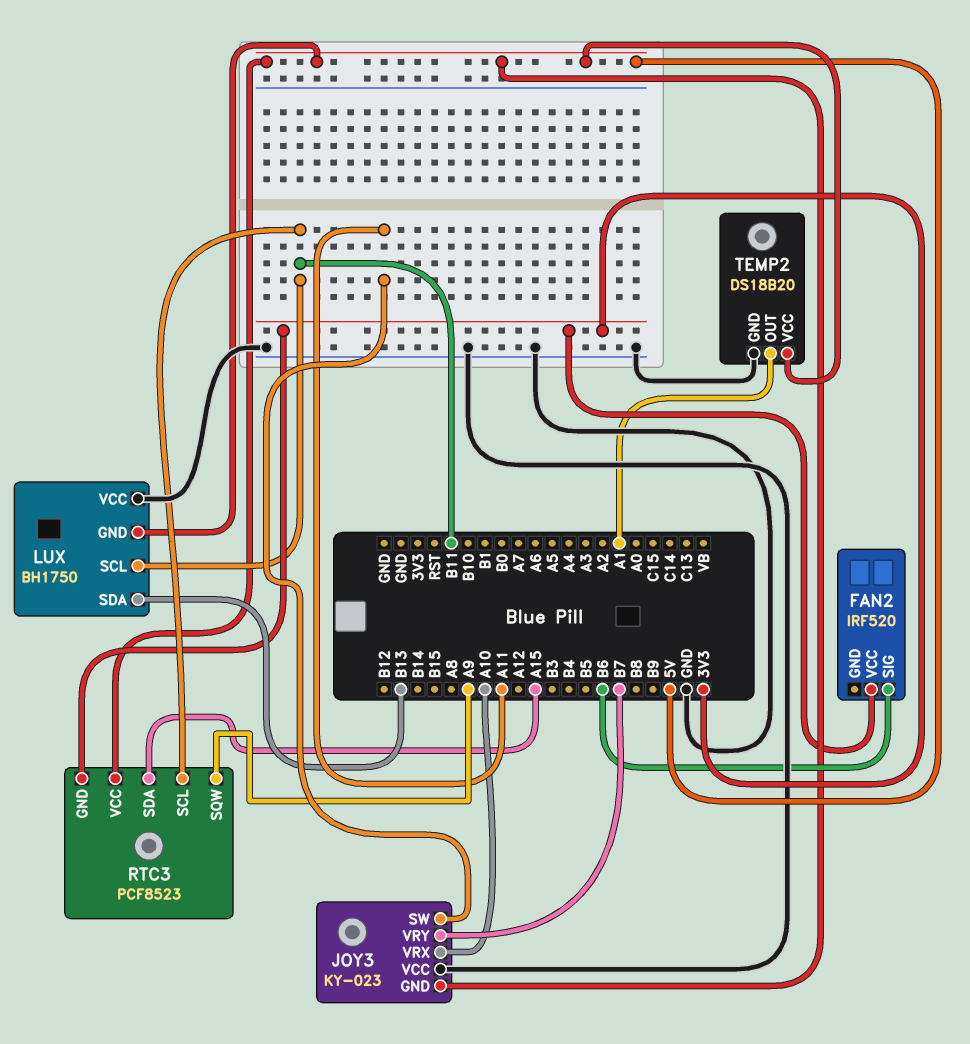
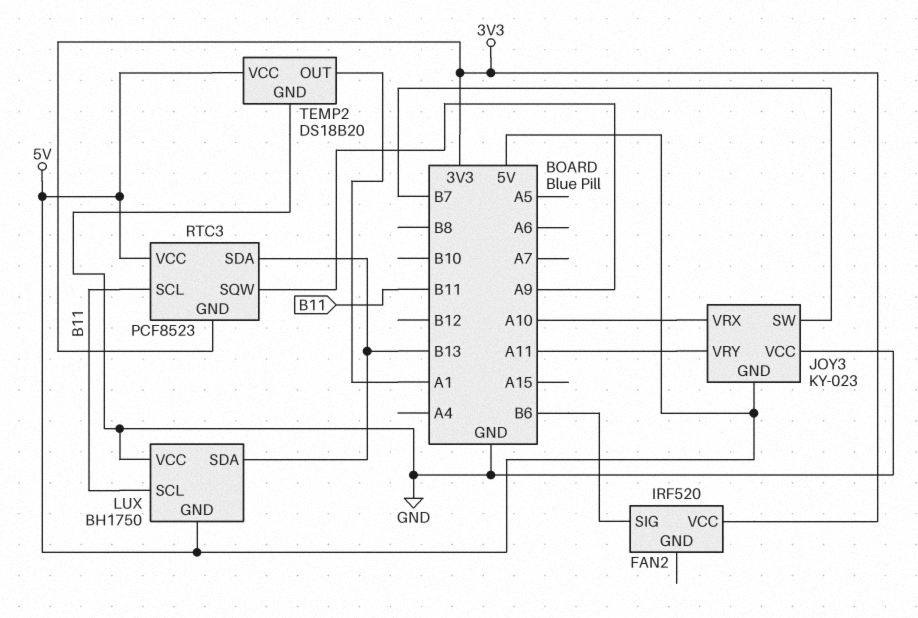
JOY3 pin SW: A11 -> B7
JOY3 pin VRY: B7 -> A11
RTC3 pin SDA: A15 -> B13

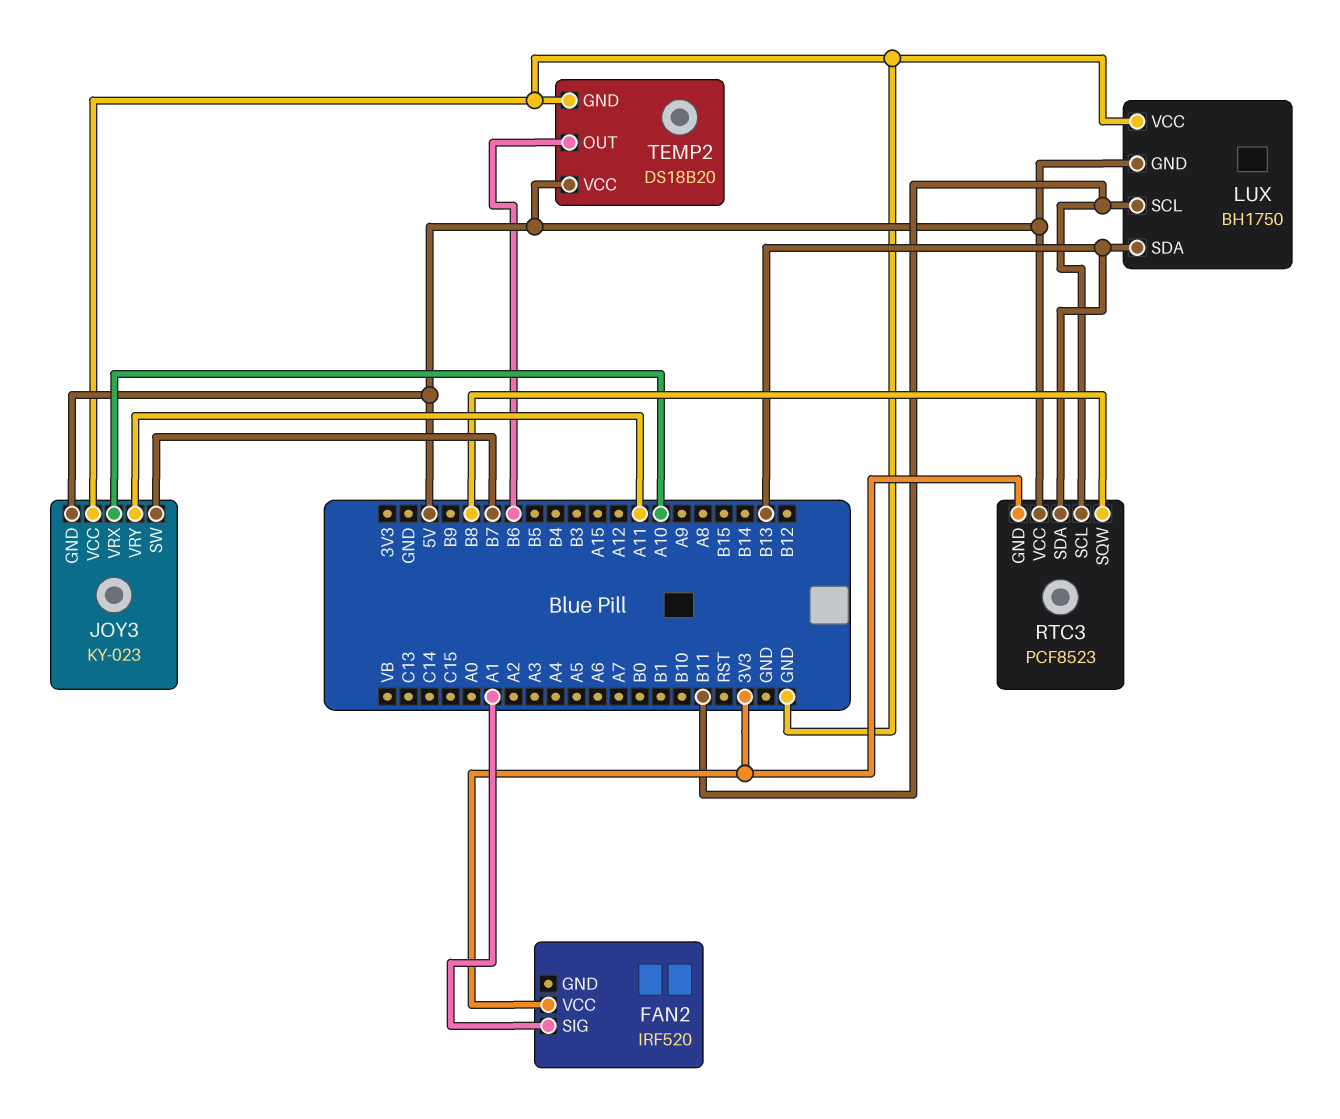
FAN2 pin SIG: B6 -> A1
RTC3 pin SQW: A9 -> B8
TEMP2 pin OUT: A1 -> B6

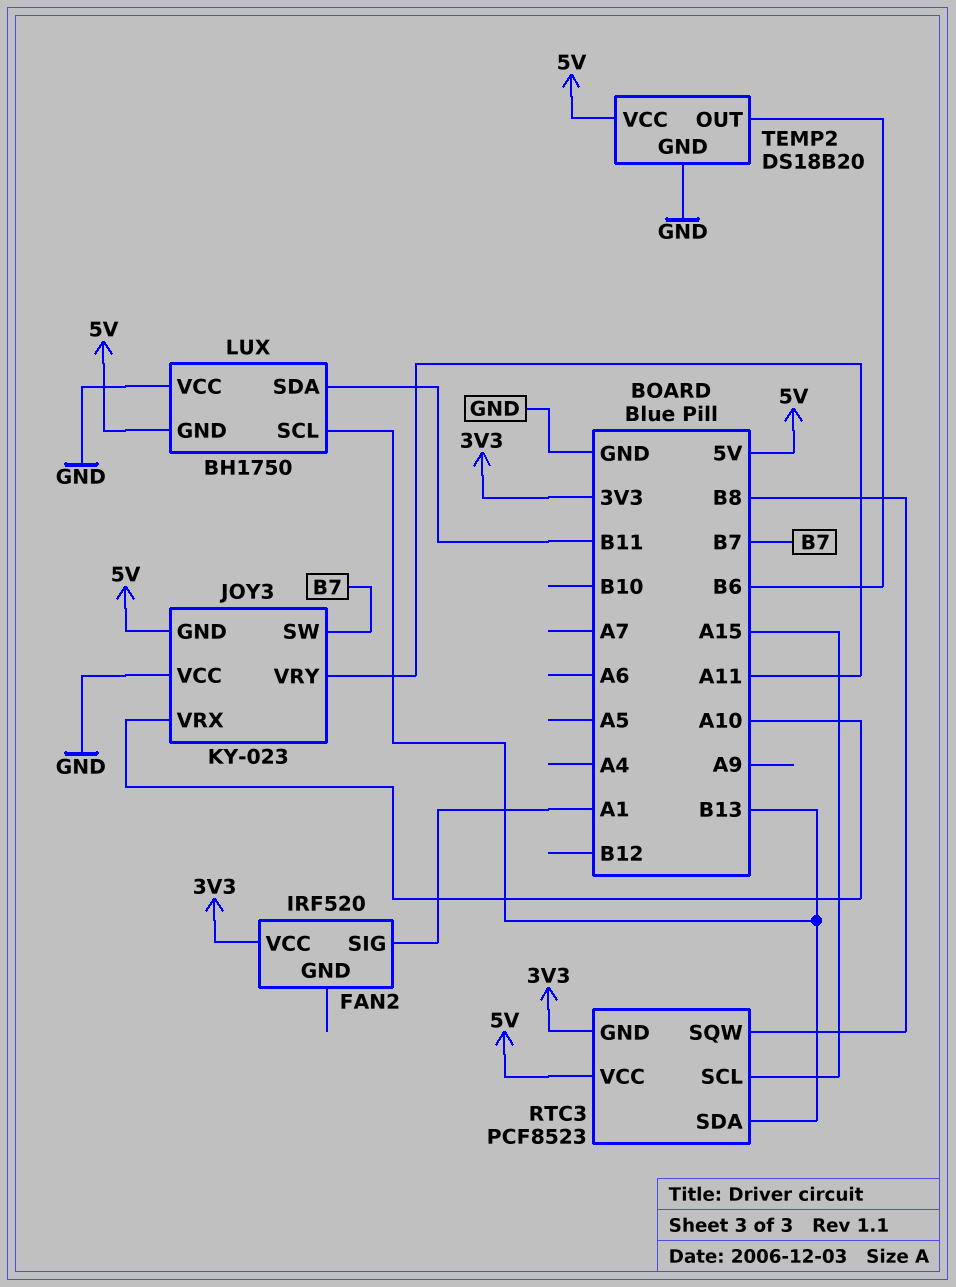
LUX pin SCL: B11 -> B13
LUX pin SDA: B13 -> B11
RTC3 pin SCL: B11 -> A15

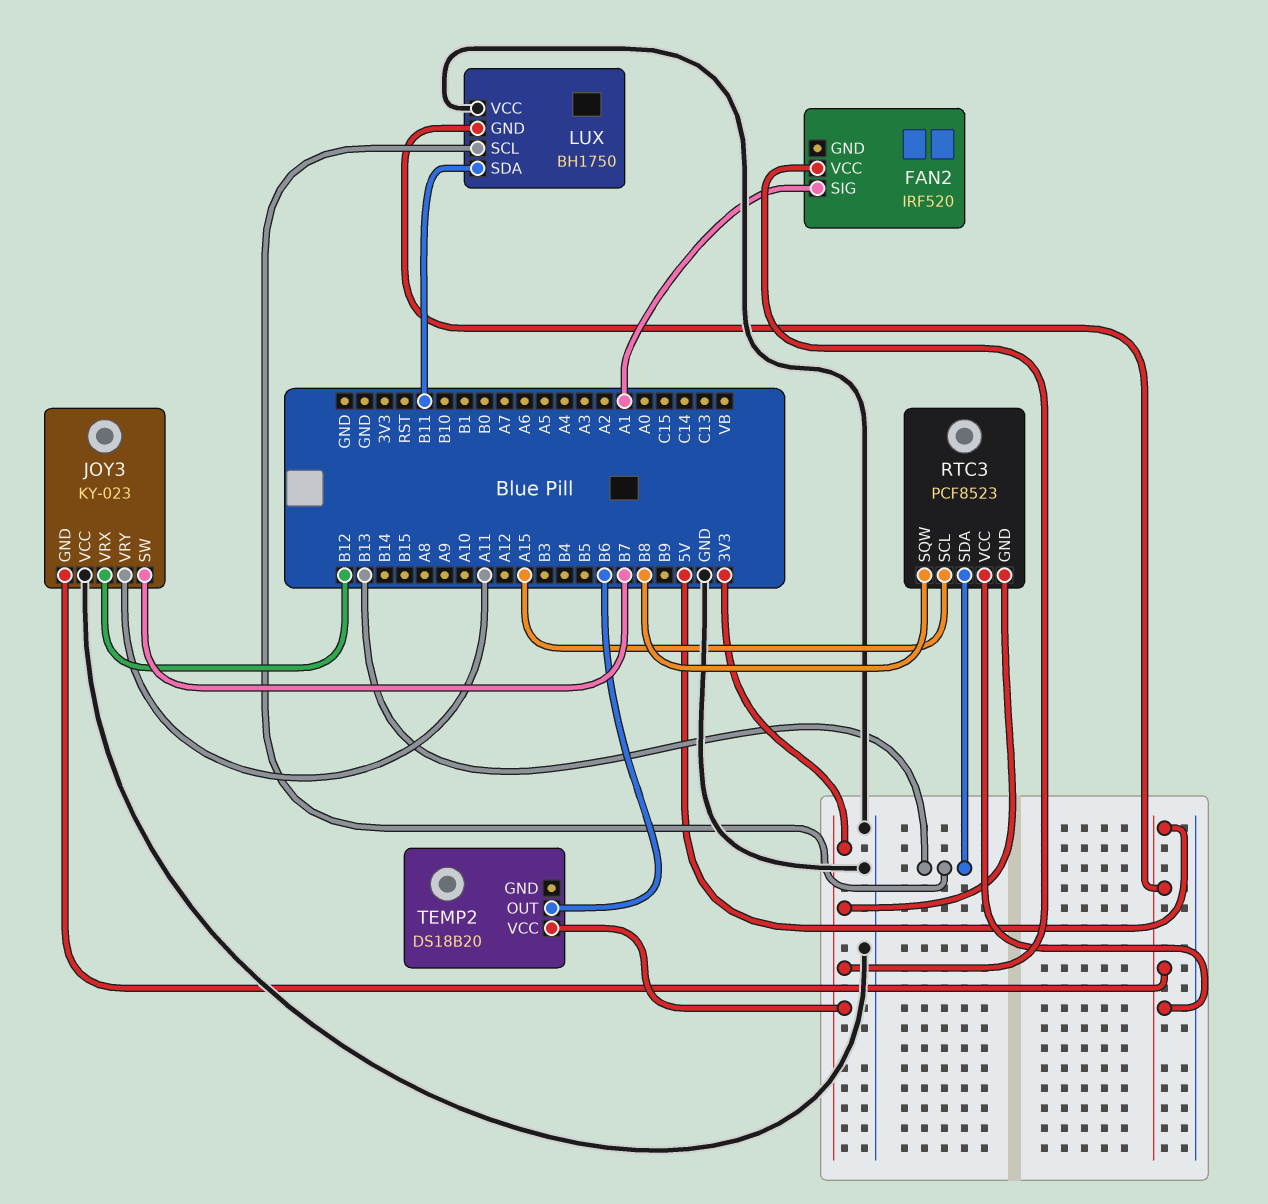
JOY3 pin VRX: A10 -> B12
TEMP2 pin GND: GND -> none
TEMP2 pin VCC: 5V -> 3V3

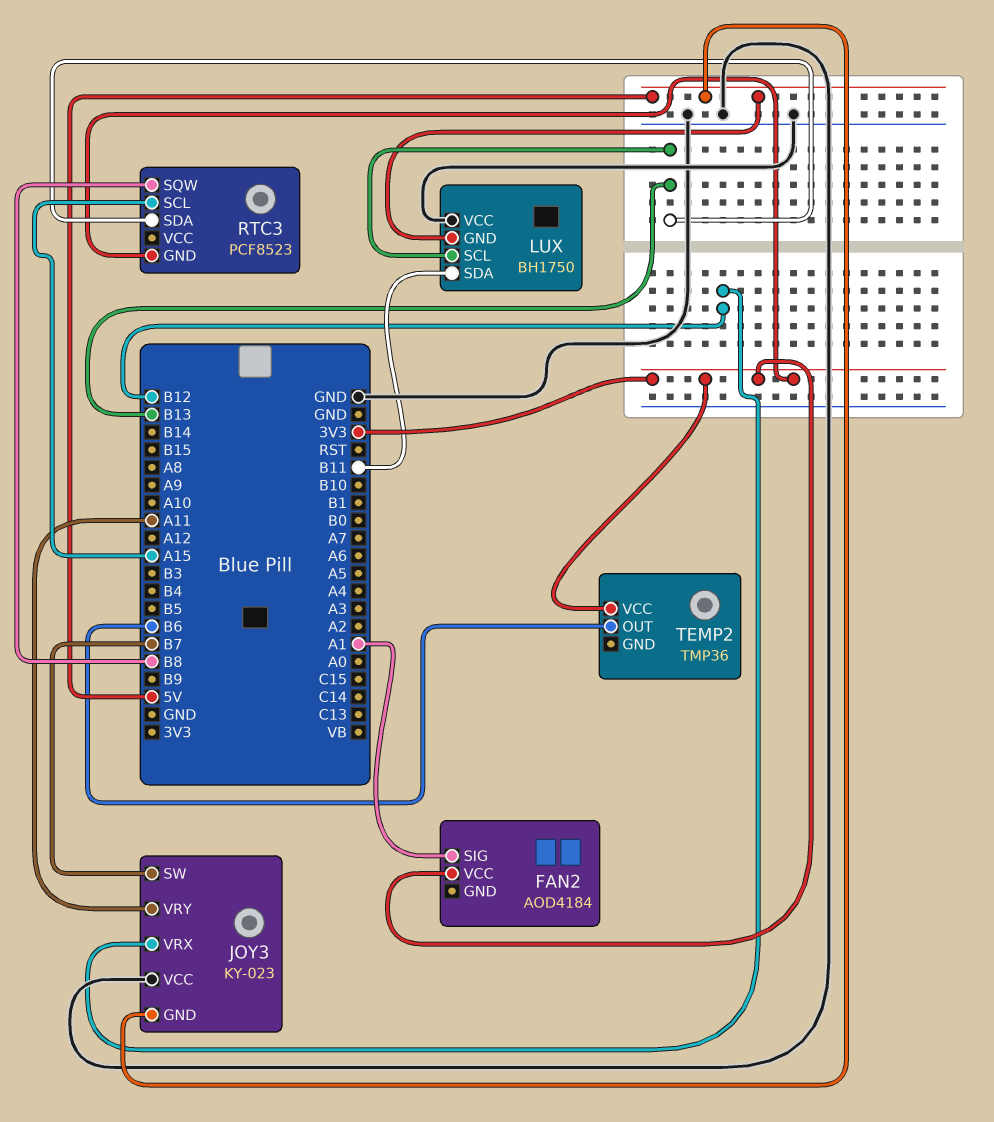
FAN2: IRF520 -> AOD4184
RTC3 pin VCC: 5V -> none
TEMP2: DS18B20 -> TMP36

